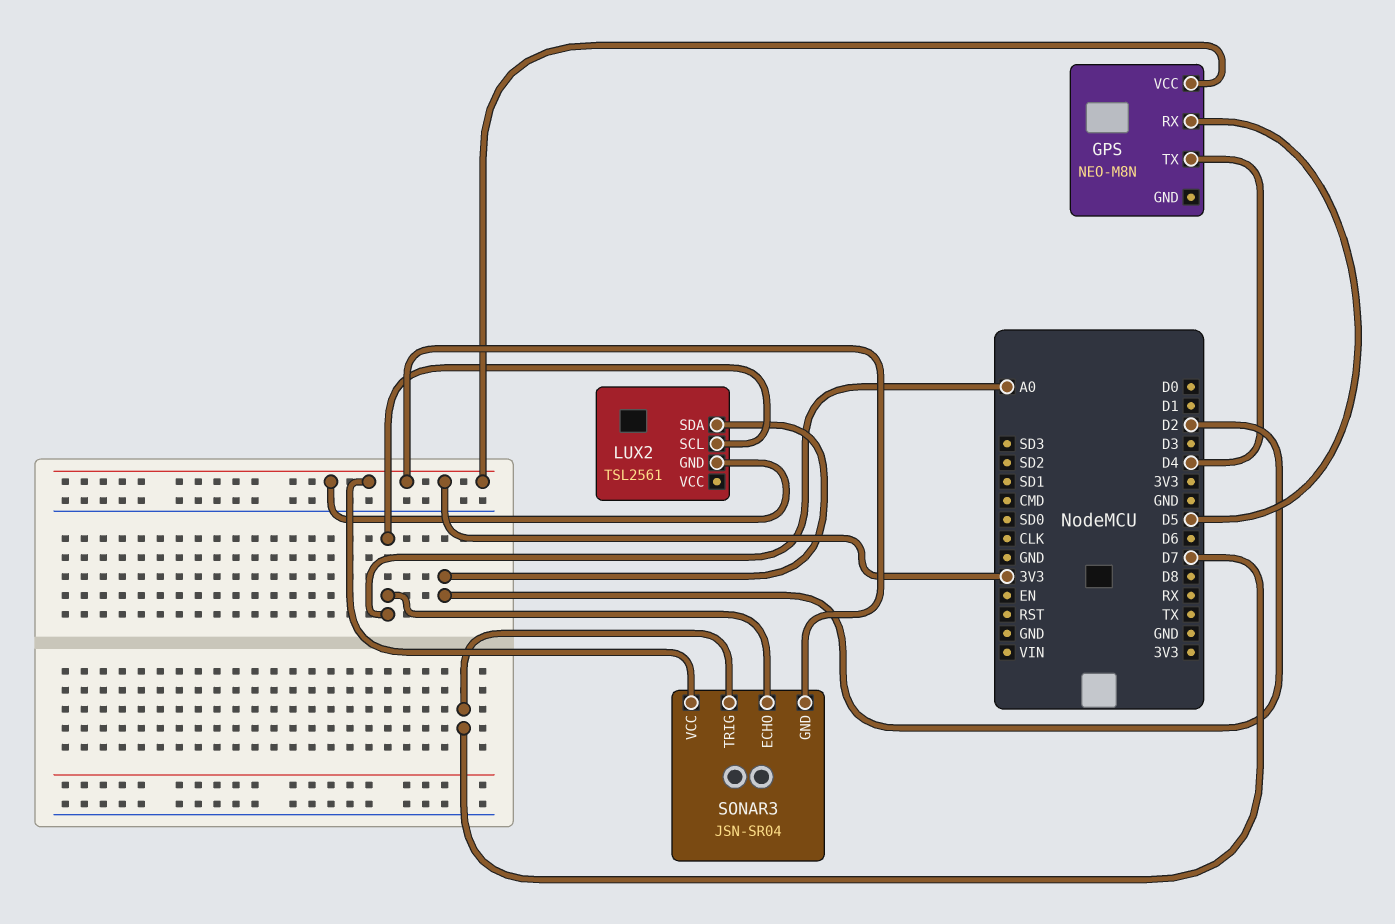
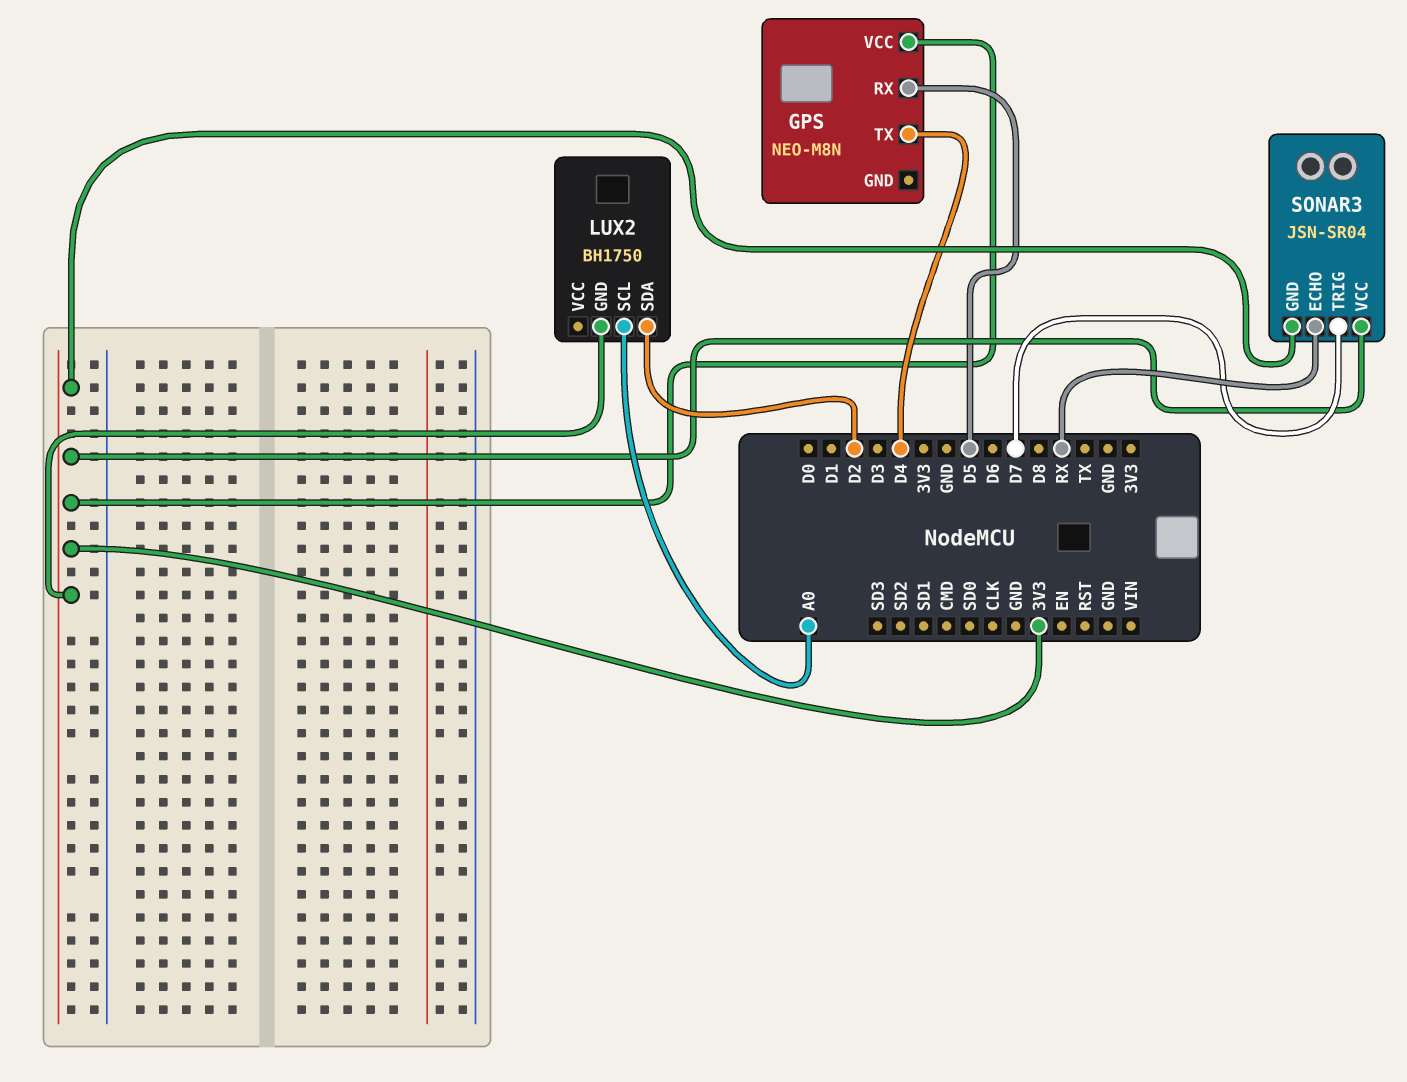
LUX2: TSL2561 -> BH1750
SONAR3 pin ECHO: A0 -> RX

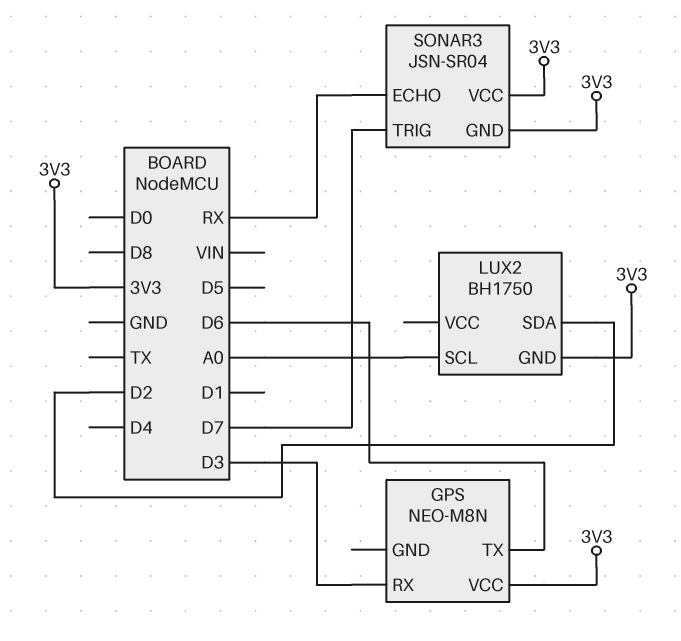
GPS pin RX: D5 -> D3
GPS pin TX: D4 -> D6

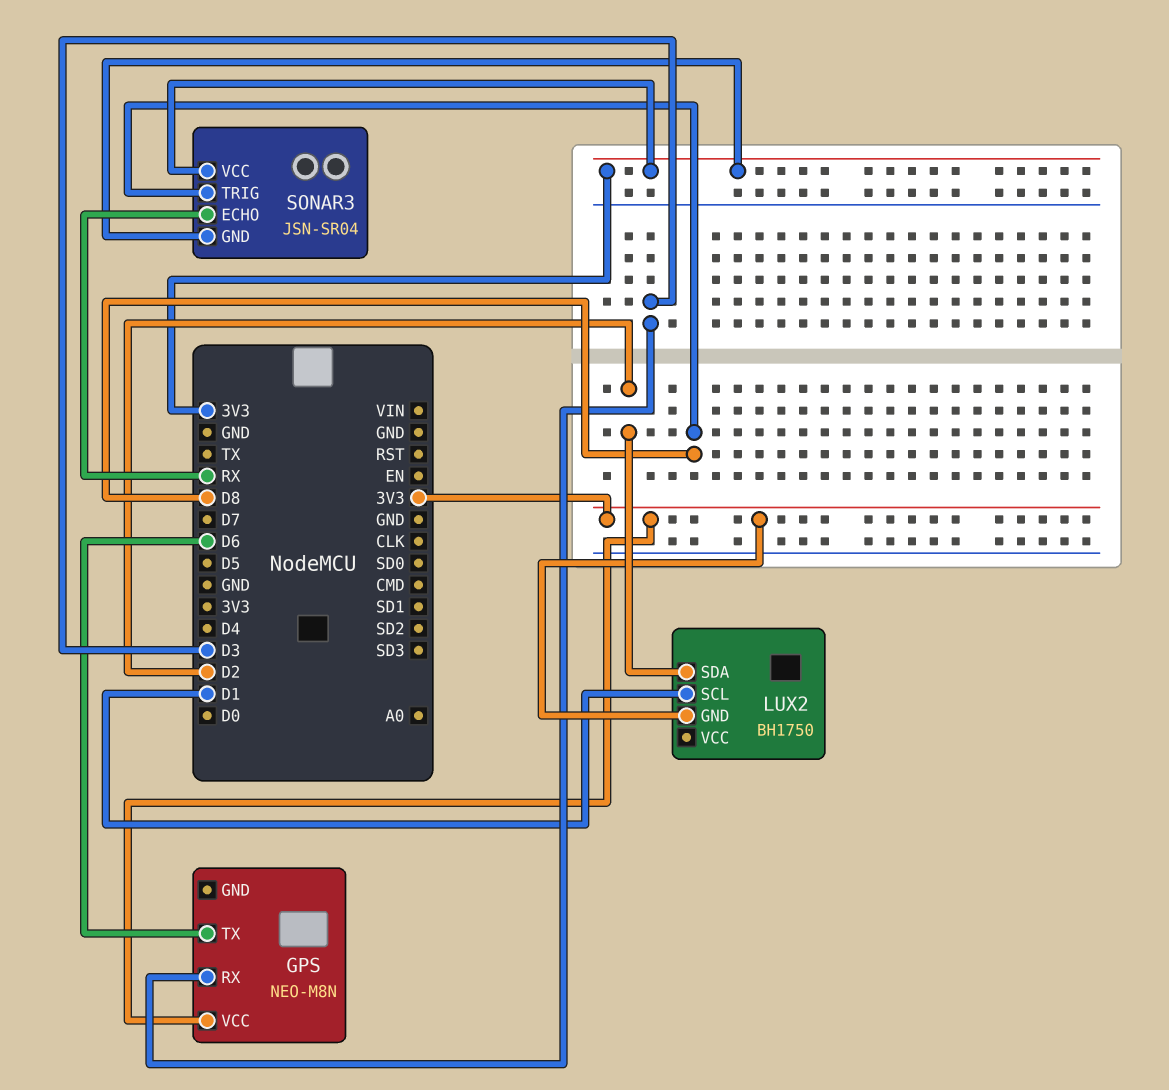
LUX2 pin SCL: A0 -> D1
SONAR3 pin TRIG: D7 -> D8

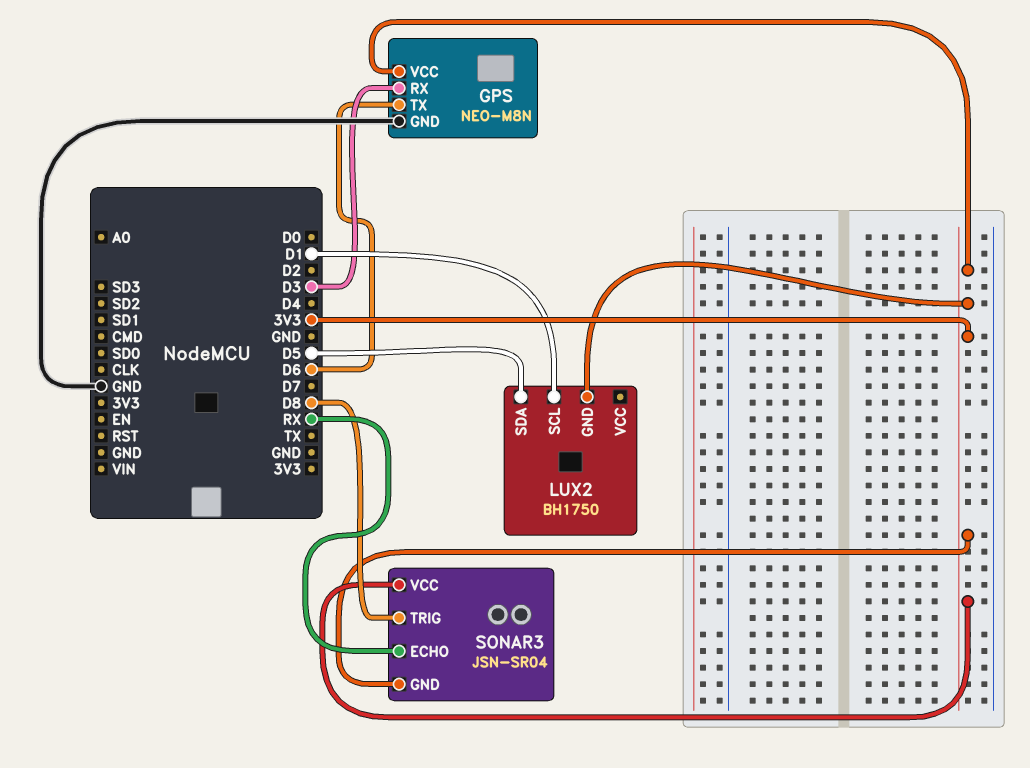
GPS pin GND: none -> GND
LUX2 pin SDA: D2 -> D5

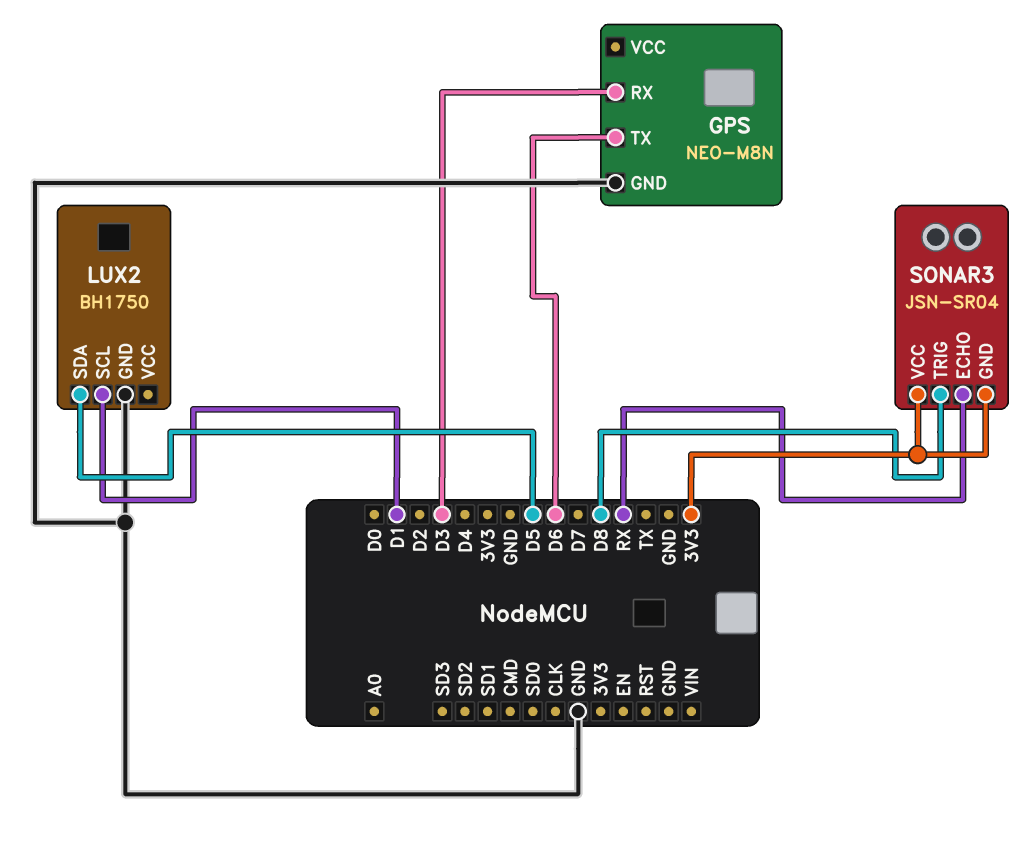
GPS pin VCC: 3V3 -> none
LUX2 pin GND: 3V3 -> GND

